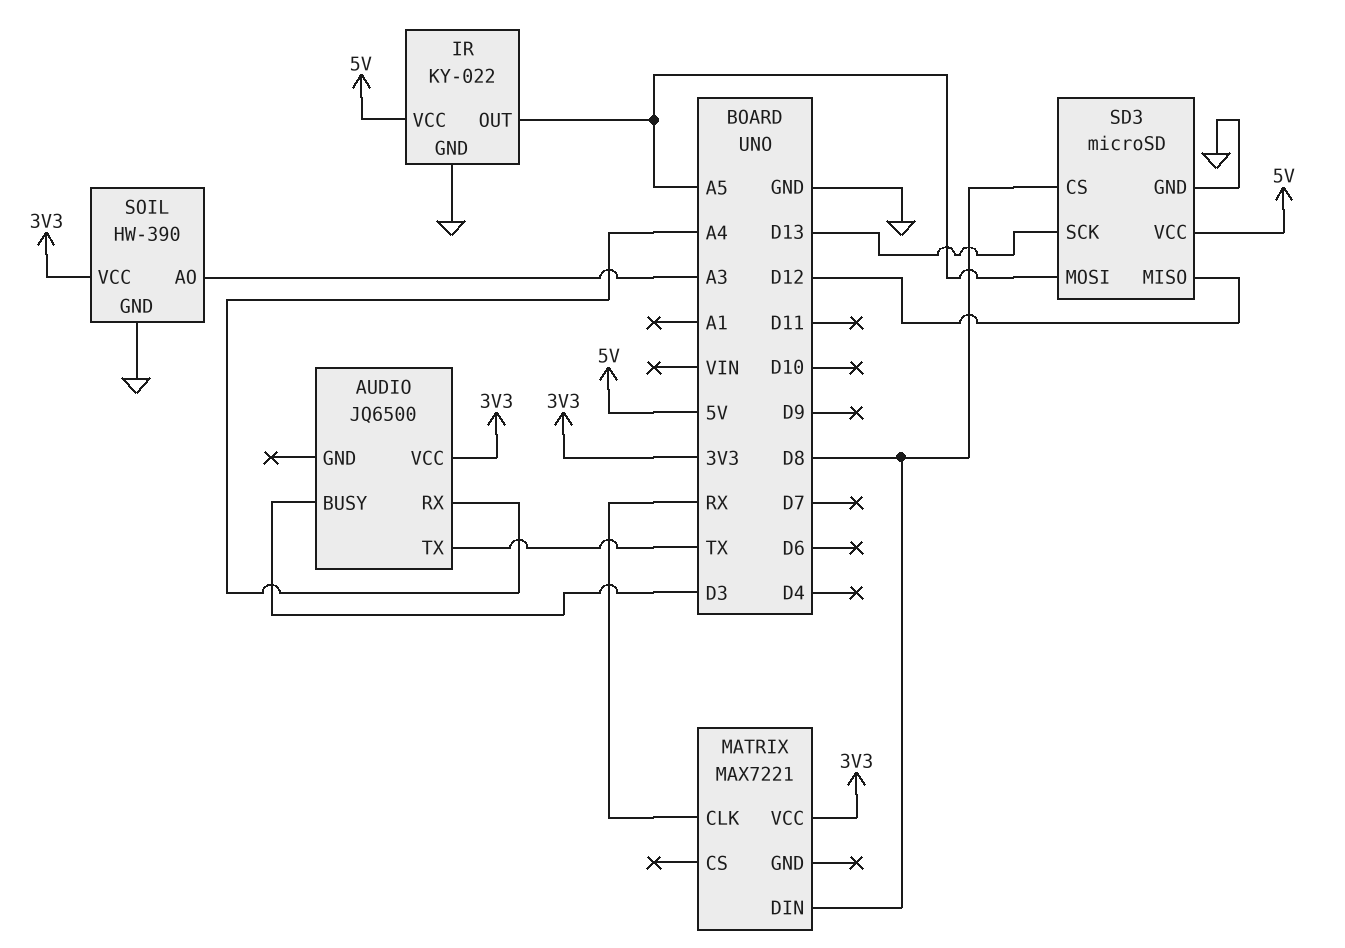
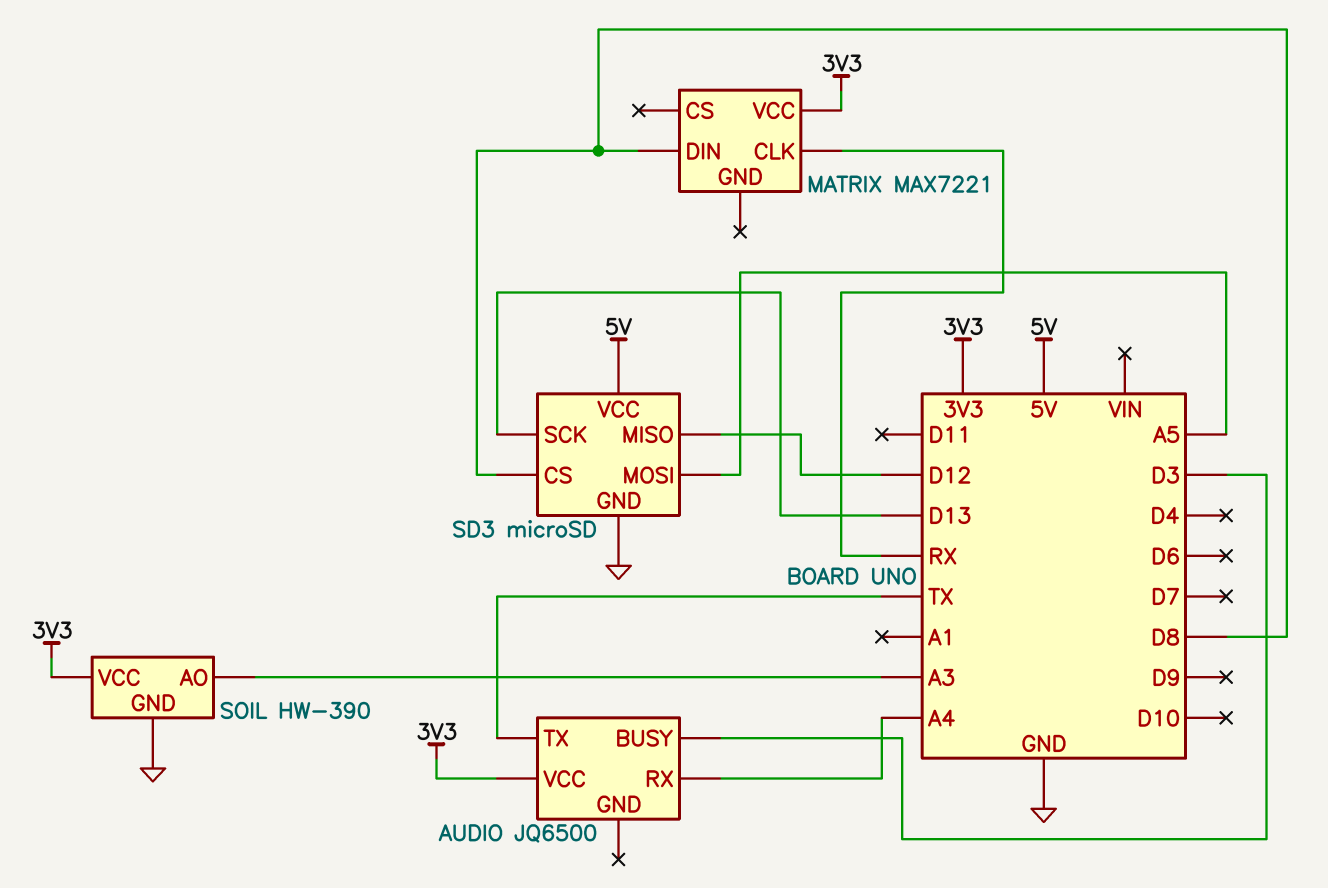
IR: KY-022 -> none
IR pin GND: GND -> none
IR pin OUT: A5 -> none
IR pin VCC: 5V -> none

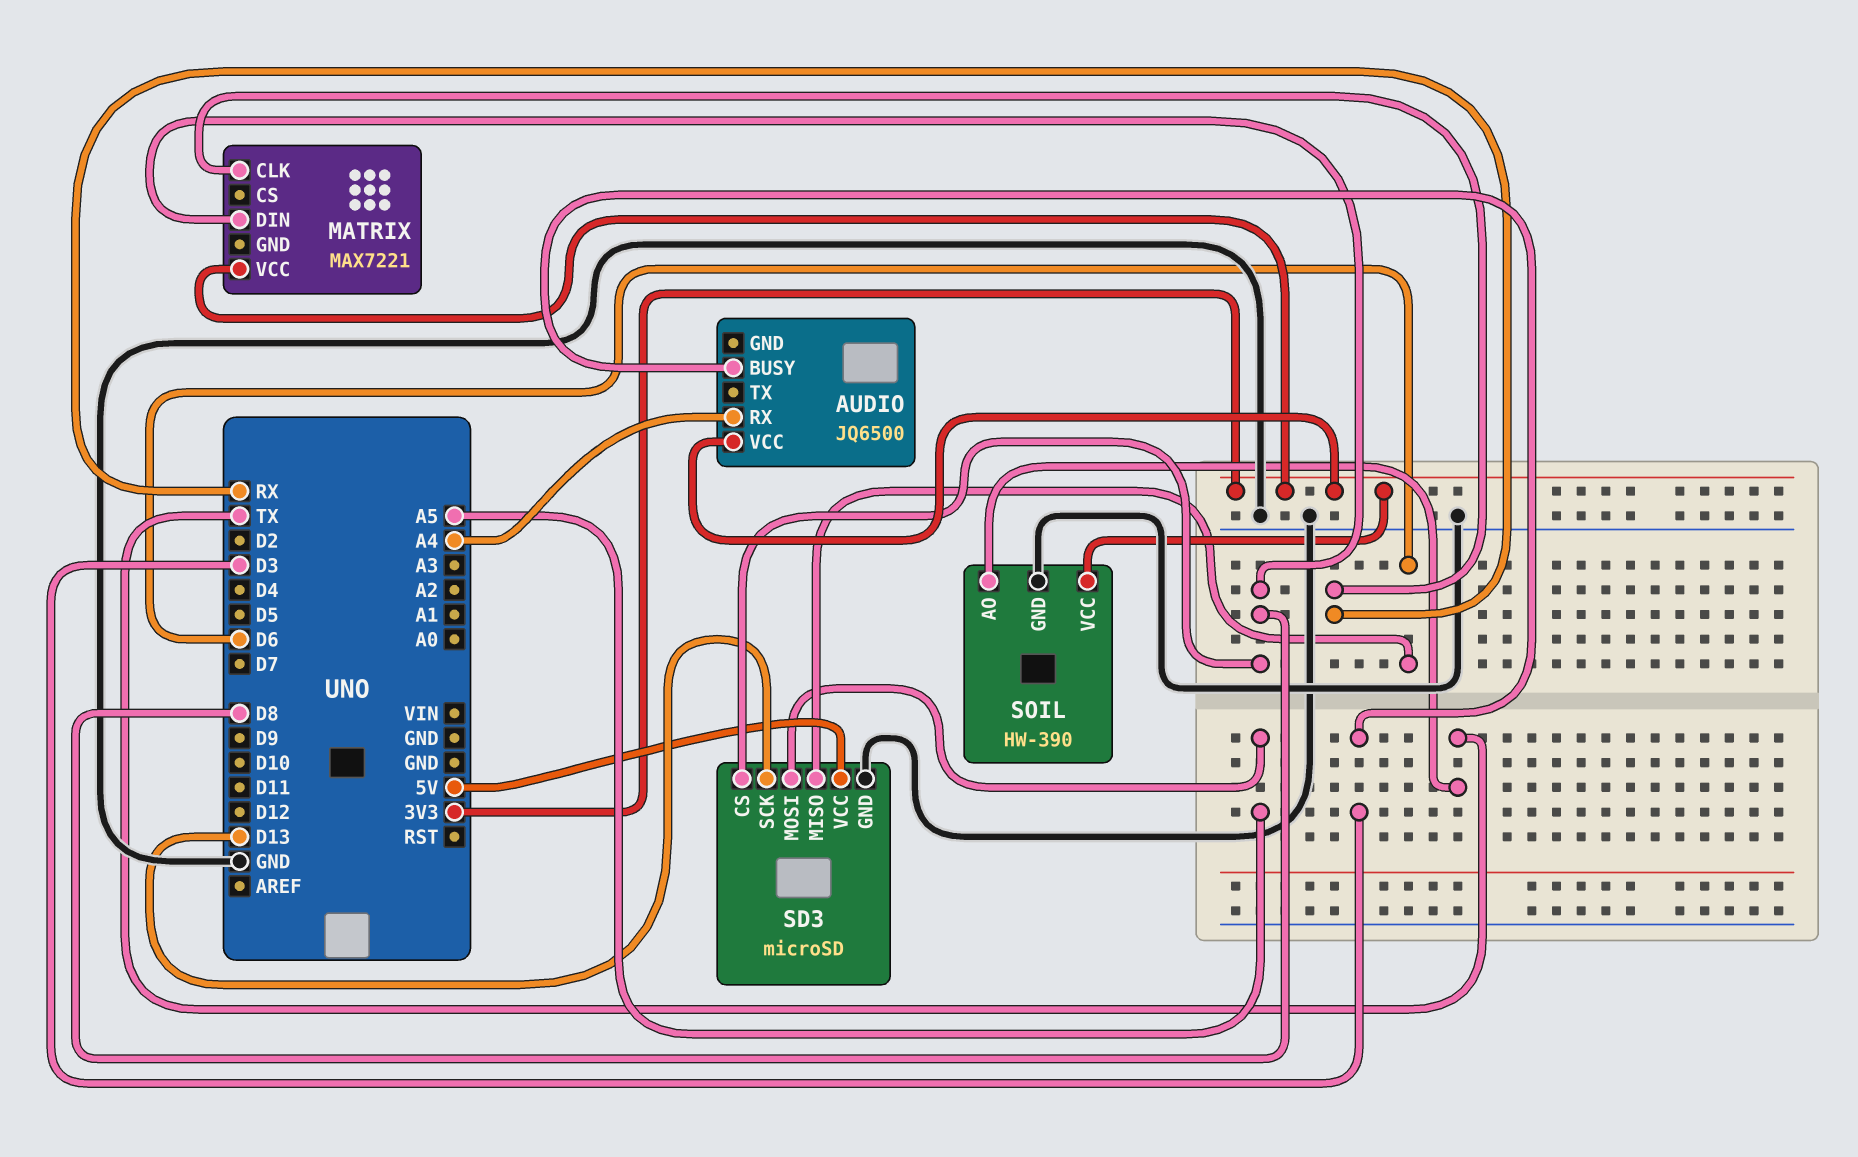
AUDIO pin TX: TX -> none
SD3 pin MISO: D12 -> D6
SOIL pin AO: A3 -> TX

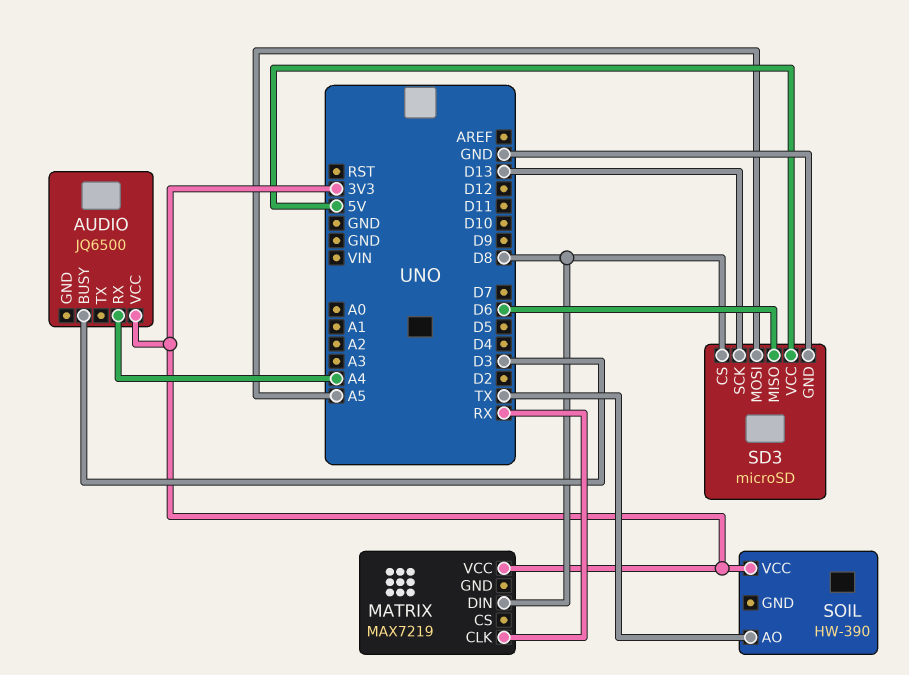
MATRIX: MAX7221 -> MAX7219
SOIL pin GND: GND -> none

